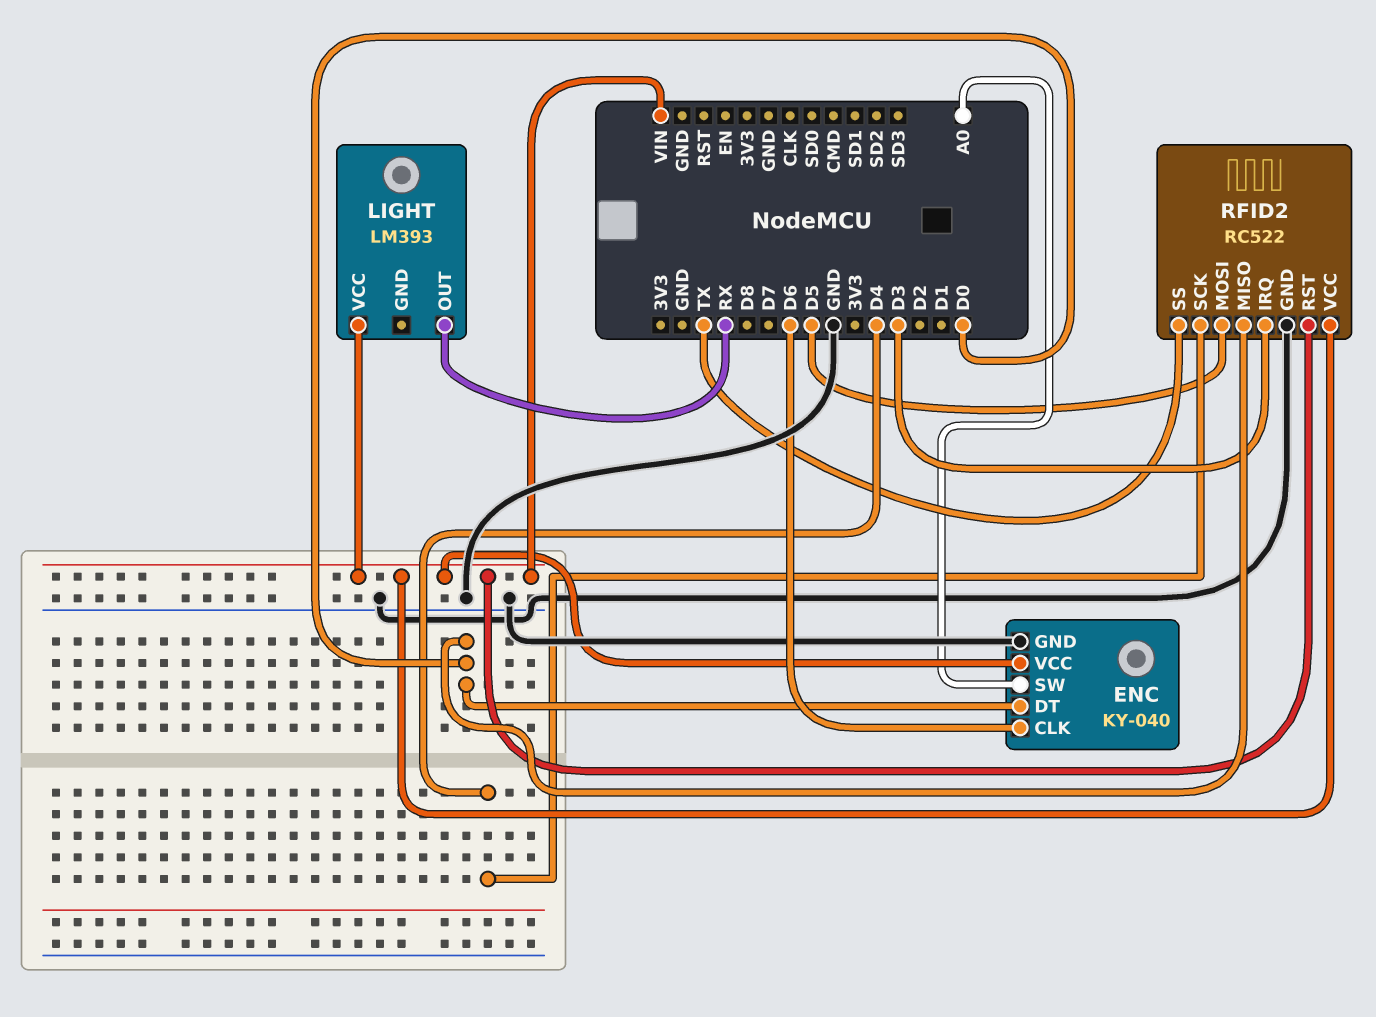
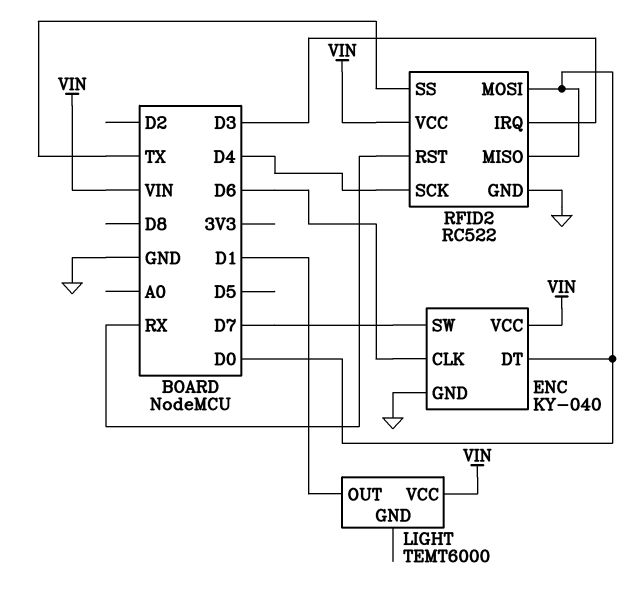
ENC pin SW: A0 -> D7
LIGHT: LM393 -> TEMT6000
LIGHT pin OUT: RX -> D1
RFID2 pin MOSI: D5 -> D0
RFID2 pin RST: VIN -> RX

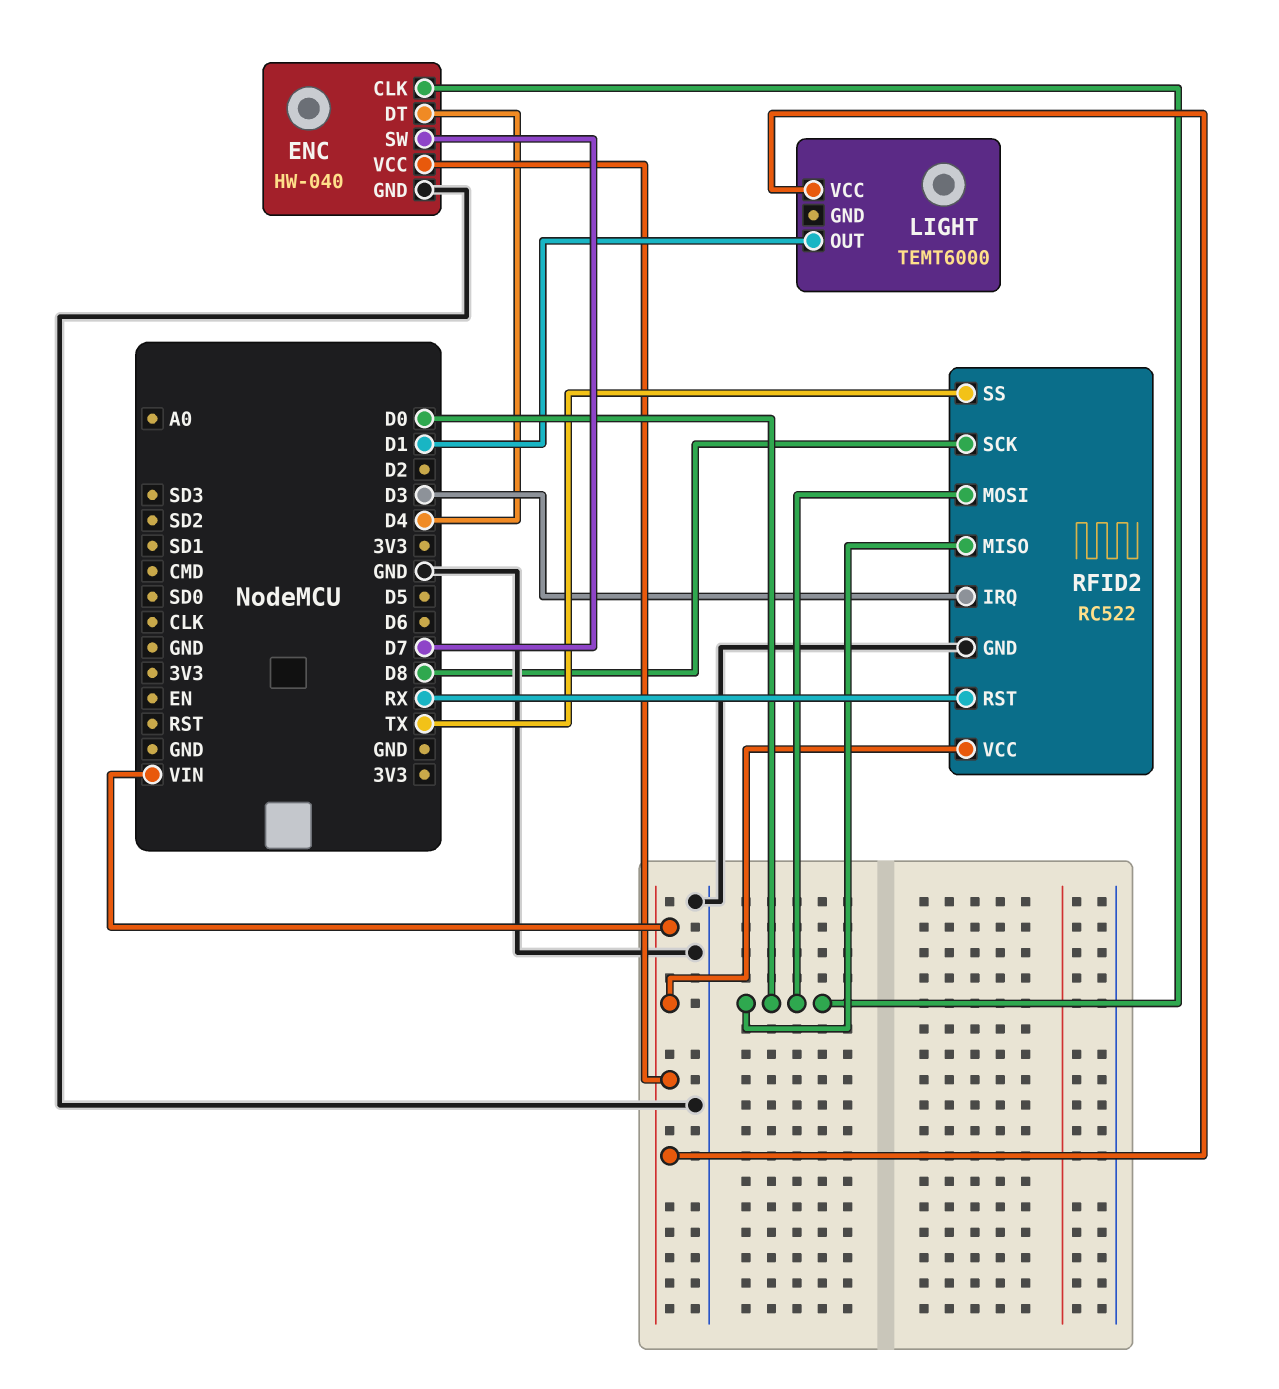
ENC: KY-040 -> HW-040
ENC pin CLK: D6 -> D0
ENC pin DT: D0 -> D4
RFID2 pin SCK: D4 -> D8

